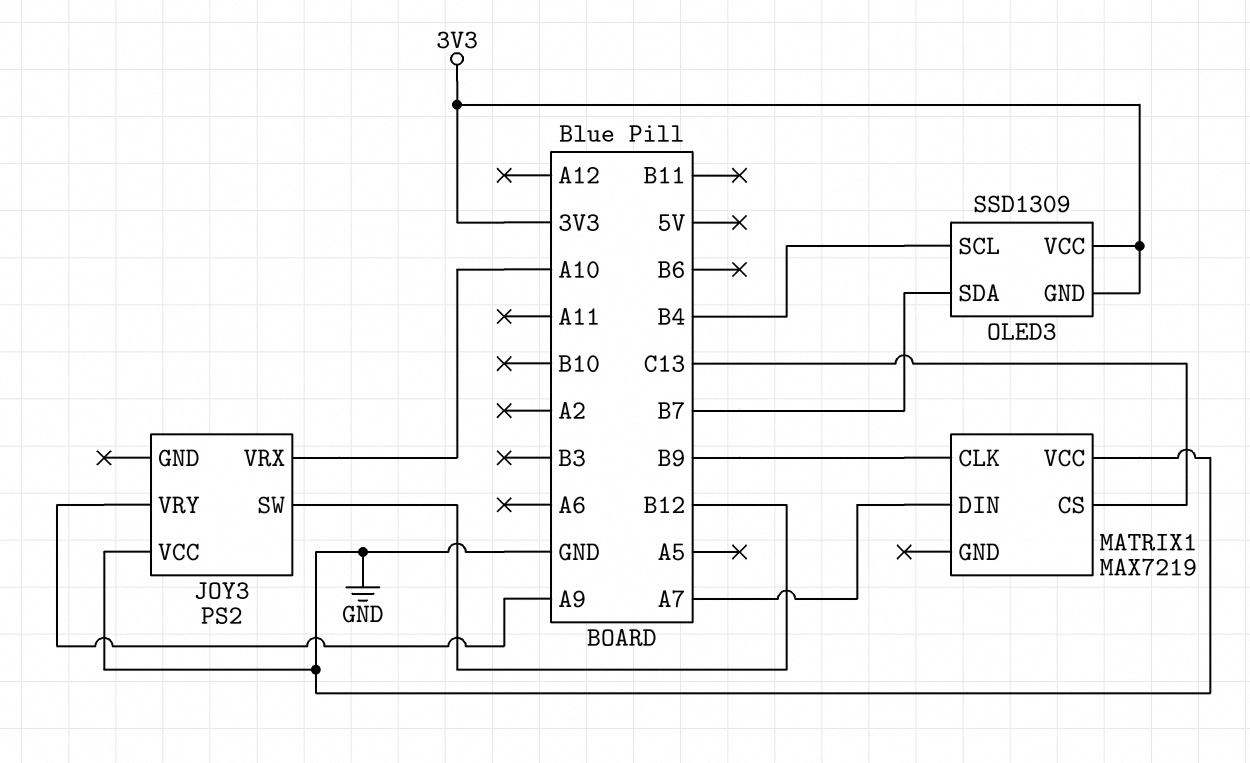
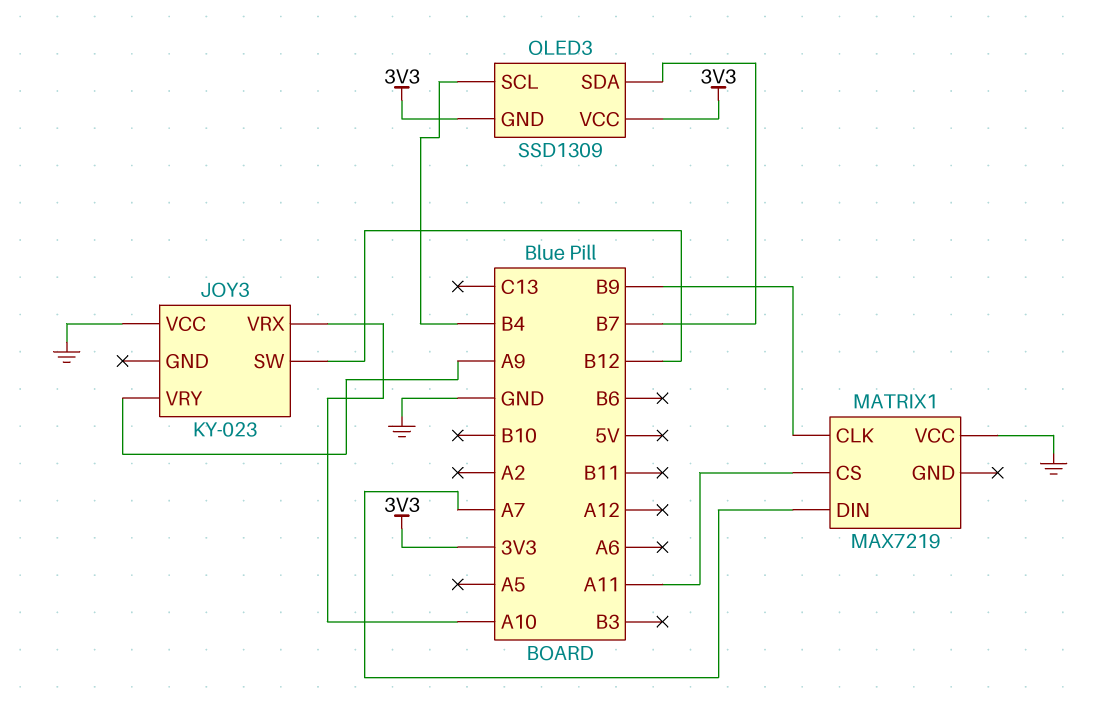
JOY3: PS2 -> KY-023
MATRIX1 pin CS: C13 -> A11

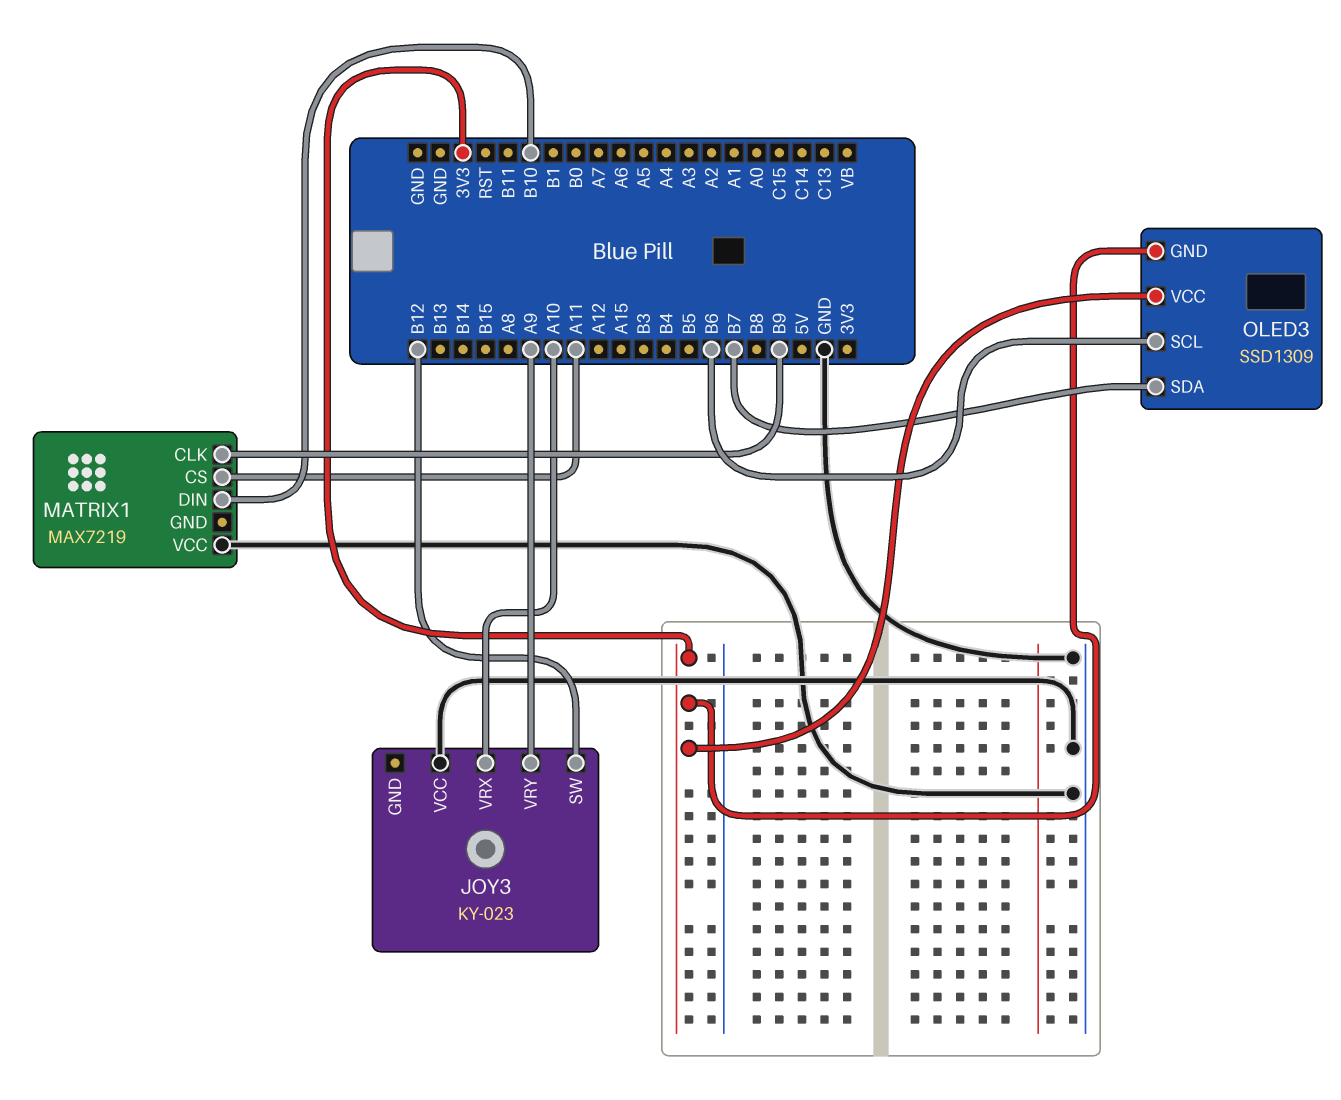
MATRIX1 pin DIN: A7 -> B10
OLED3 pin SCL: B4 -> B6

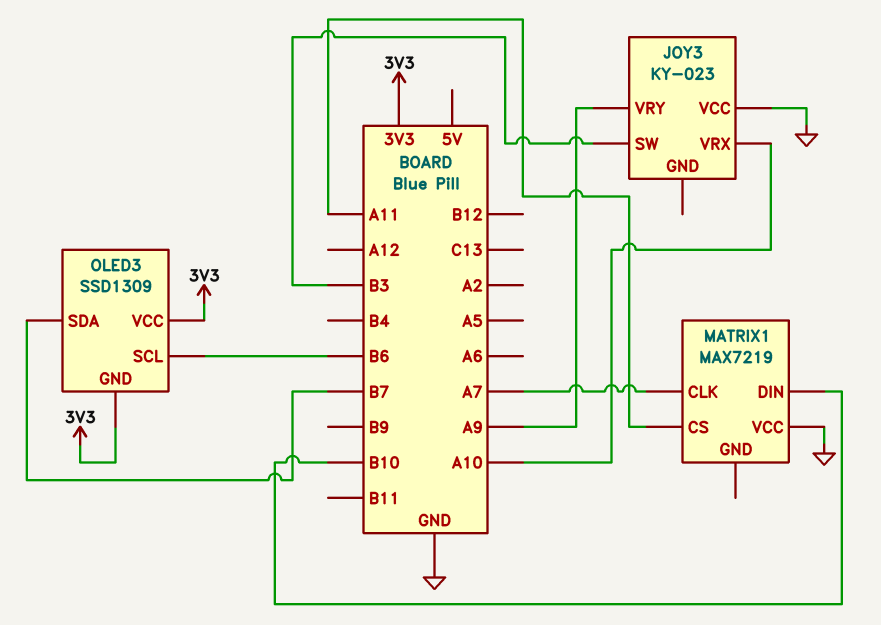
JOY3 pin SW: B12 -> B3
MATRIX1 pin CLK: B9 -> A7

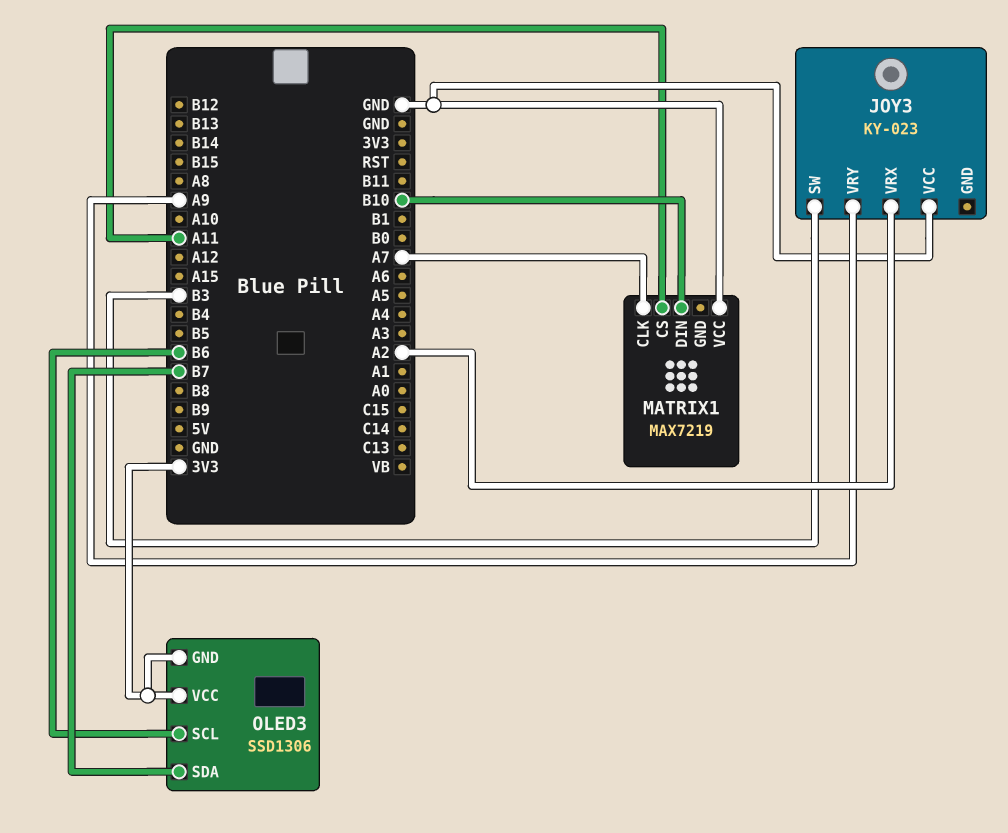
JOY3 pin VRX: A10 -> A2
OLED3: SSD1309 -> SSD1306

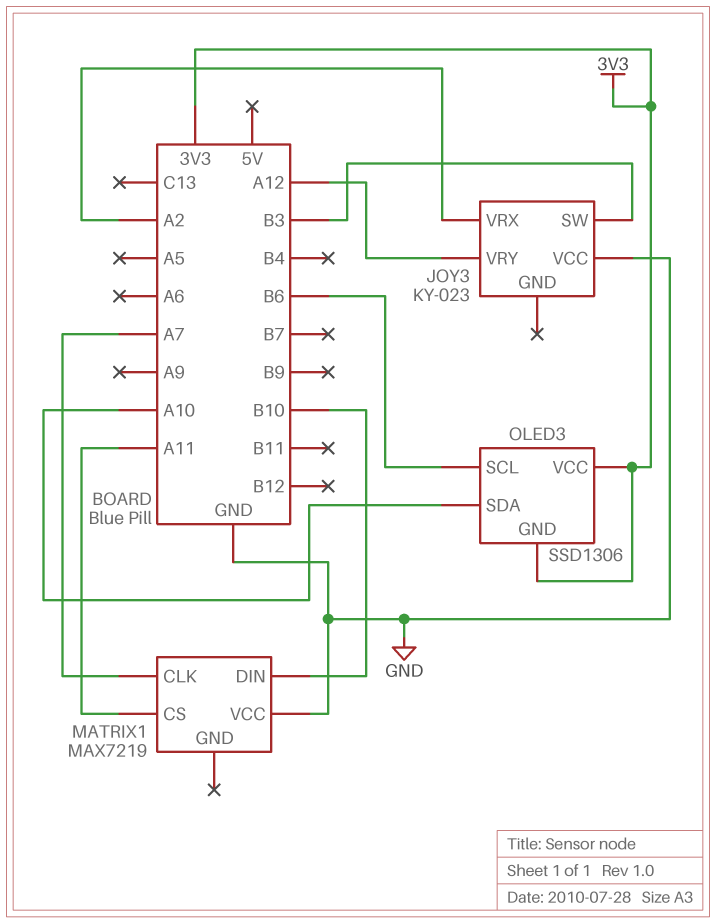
JOY3 pin VRY: A9 -> A12
OLED3 pin SDA: B7 -> A10

